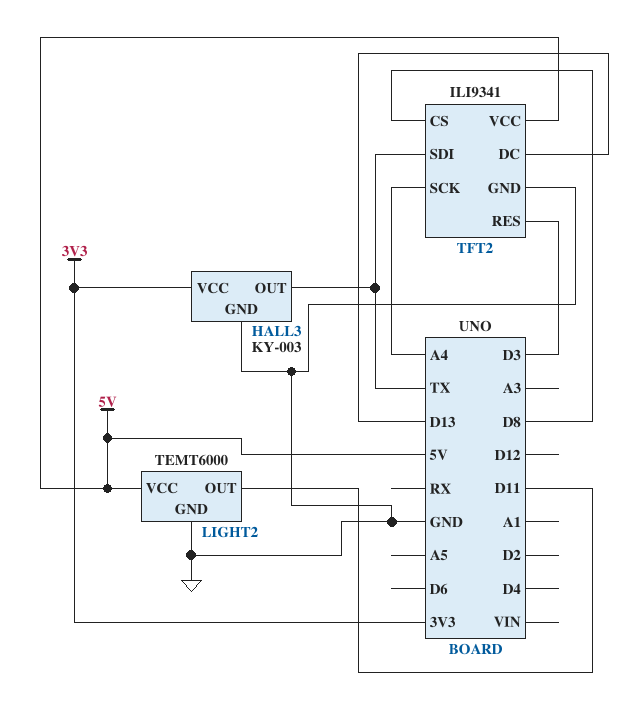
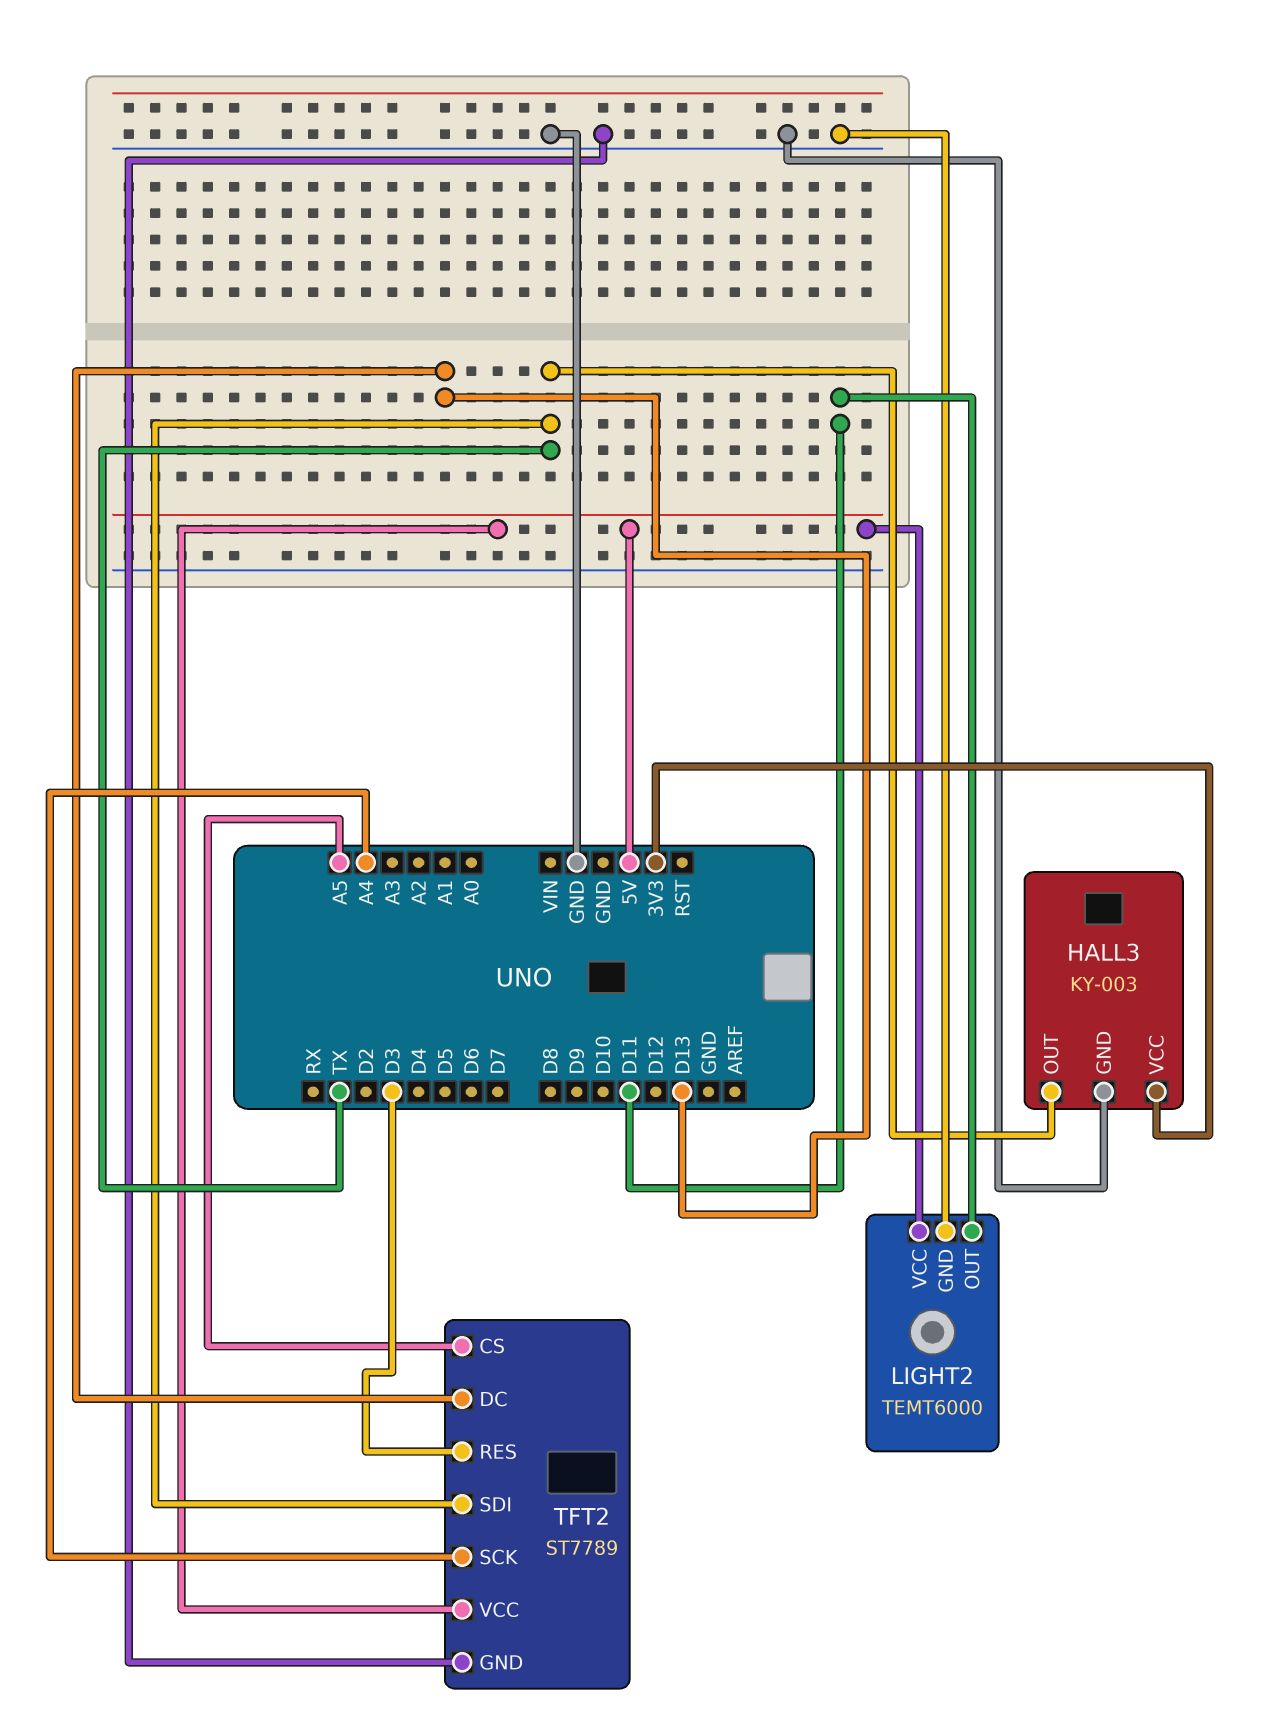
TFT2: ILI9341 -> ST7789
TFT2 pin CS: D8 -> A5

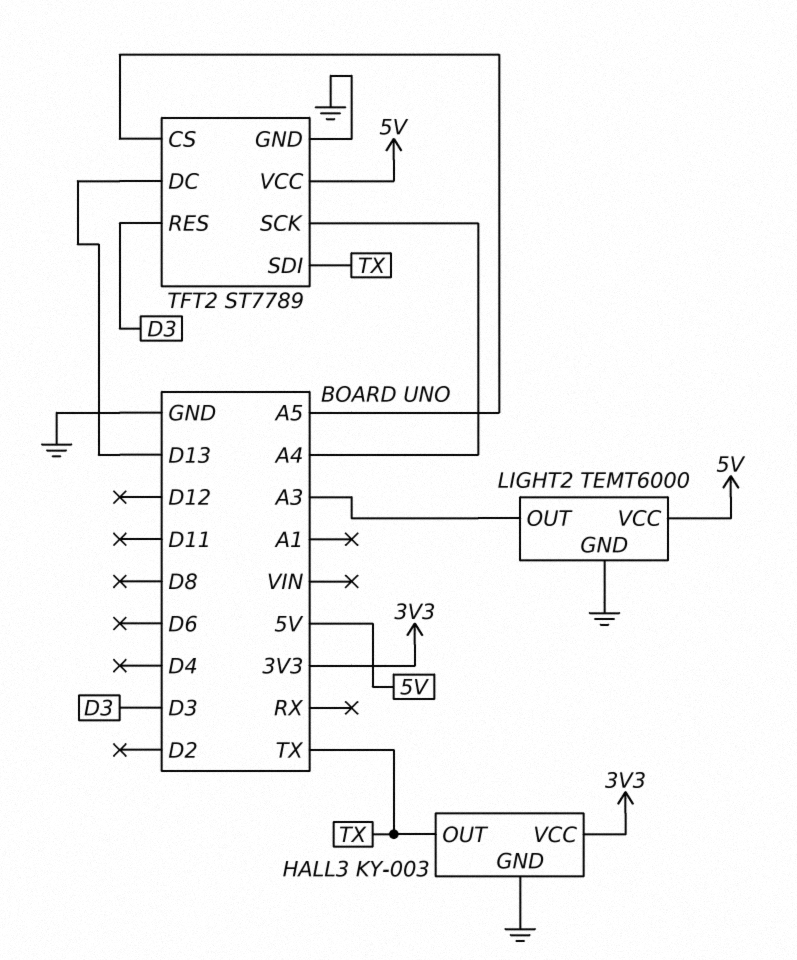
LIGHT2 pin OUT: D11 -> A3

